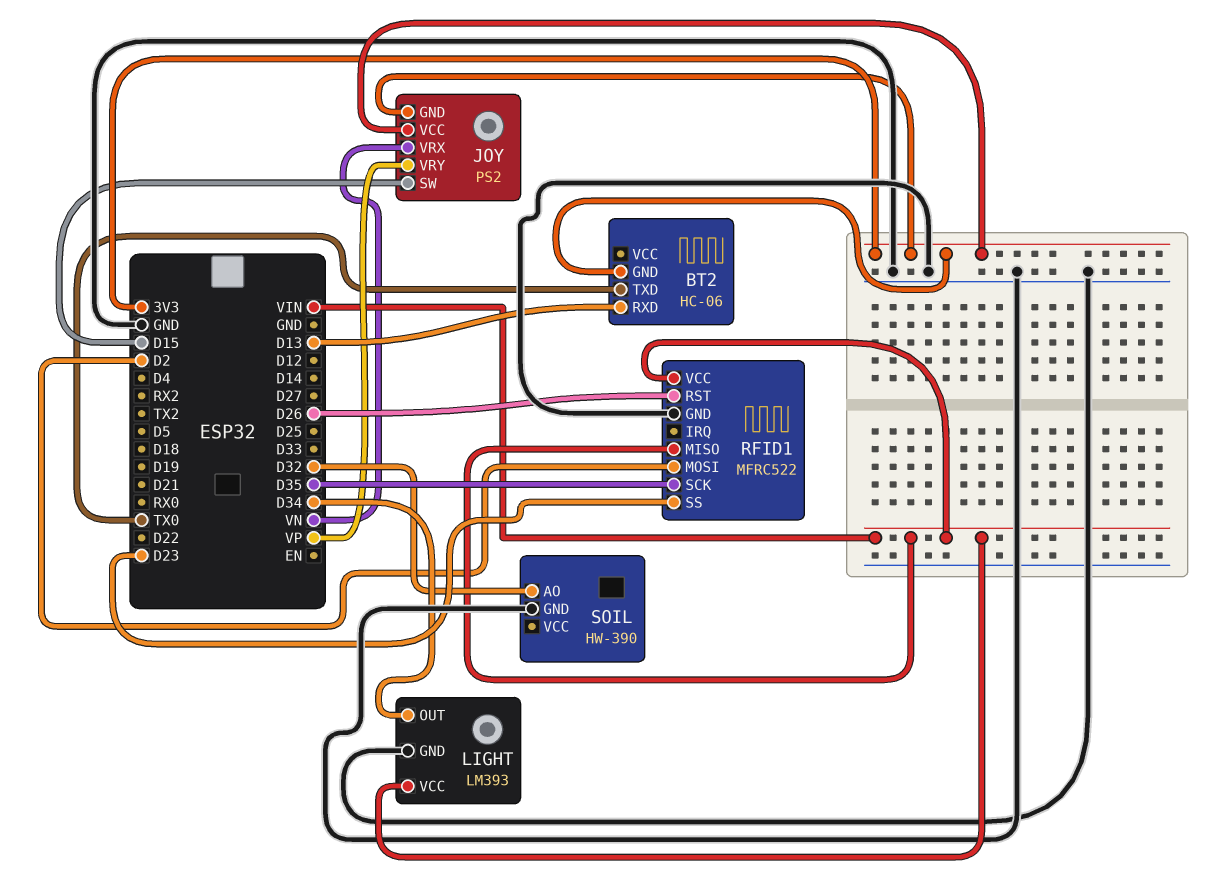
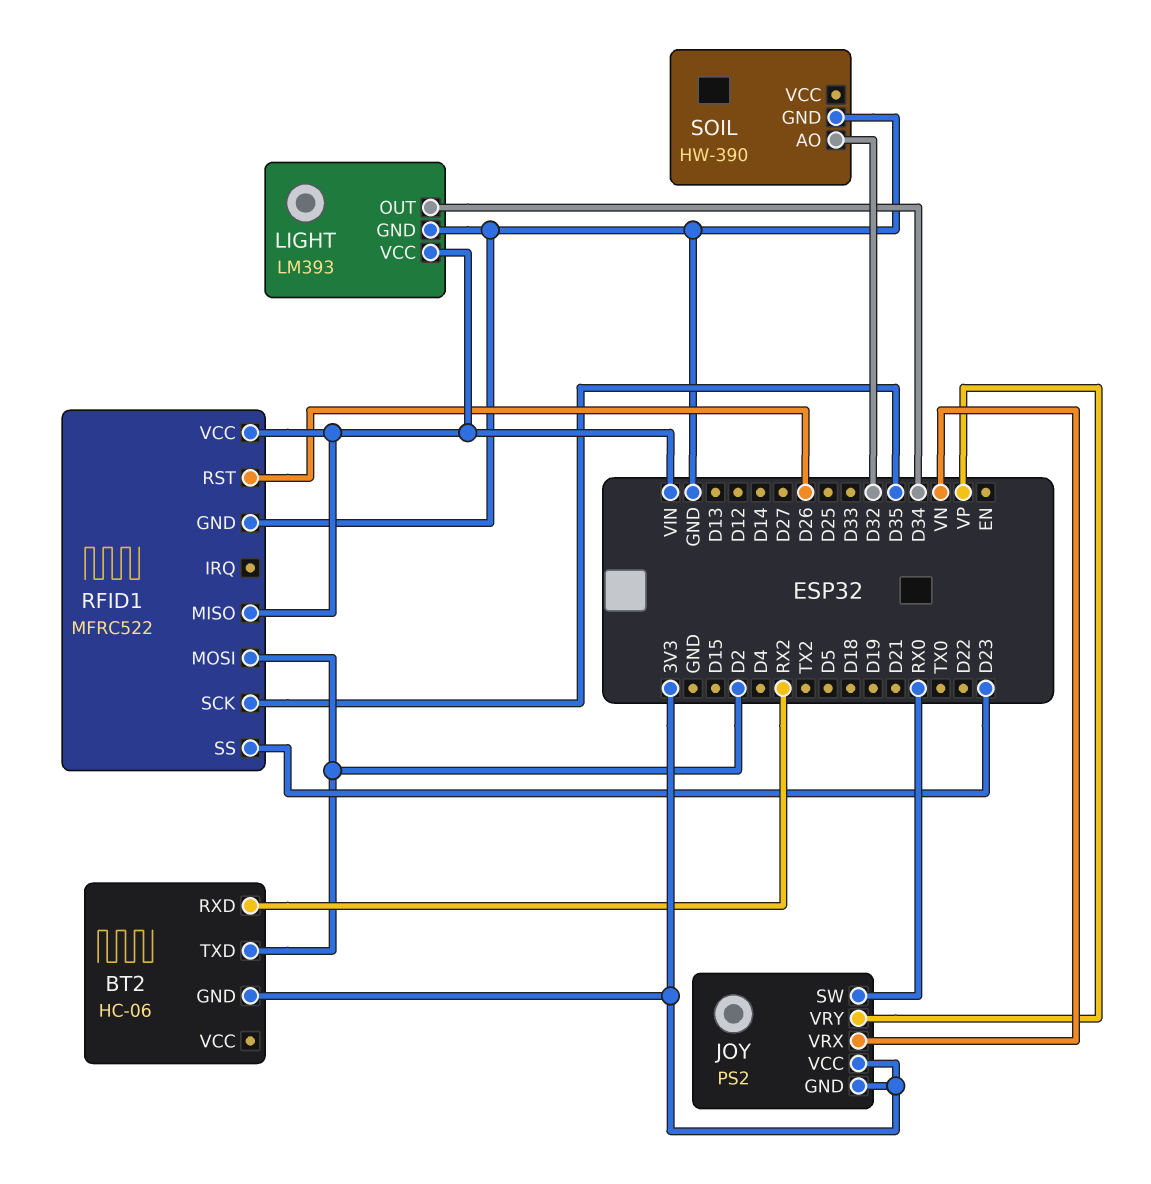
BT2 pin RXD: D13 -> RX2
BT2 pin TXD: TX0 -> D2
JOY pin SW: D15 -> RX0

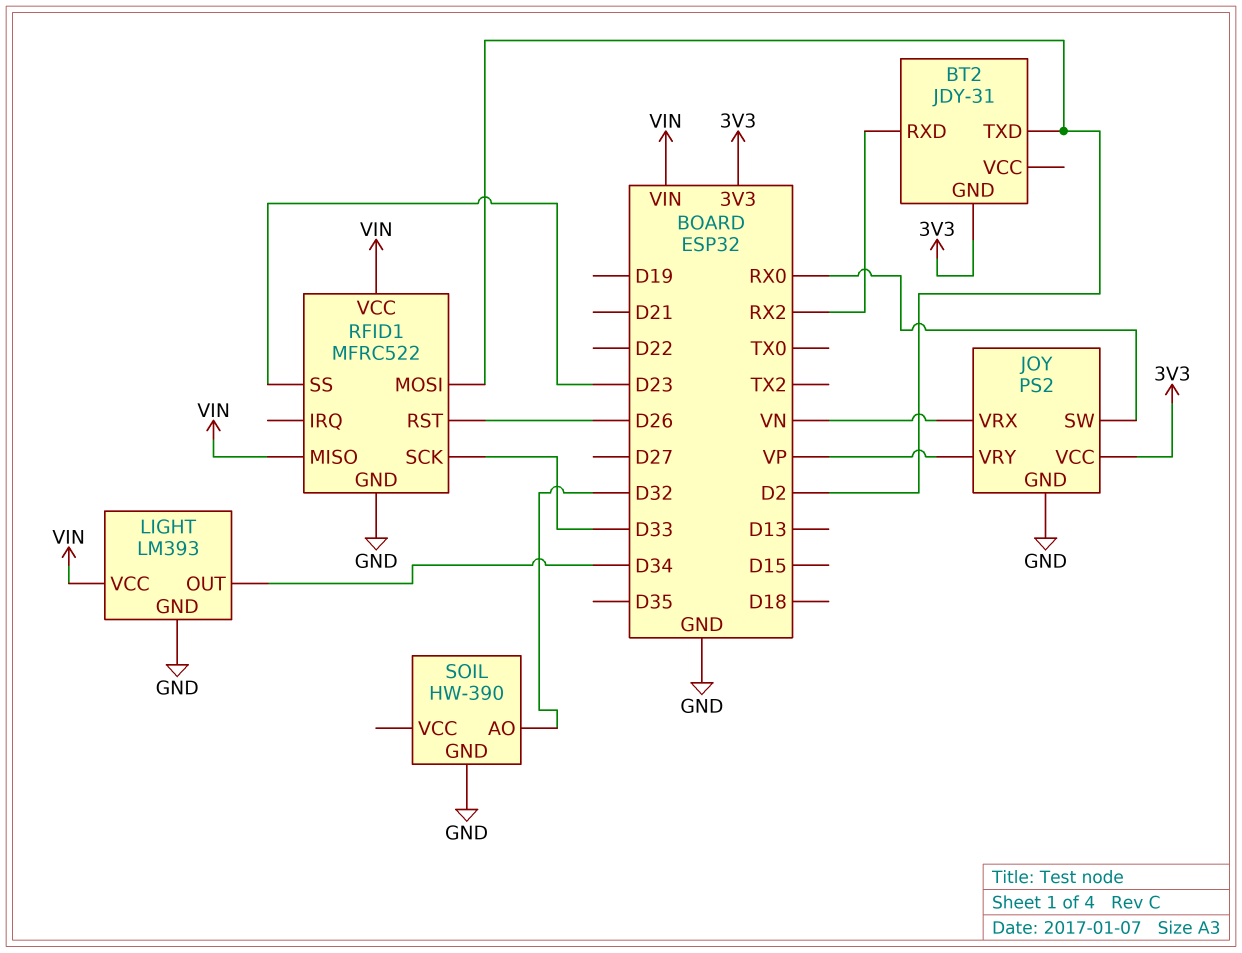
BT2: HC-06 -> JDY-31
JOY pin GND: 3V3 -> GND
RFID1 pin SCK: D35 -> D33

